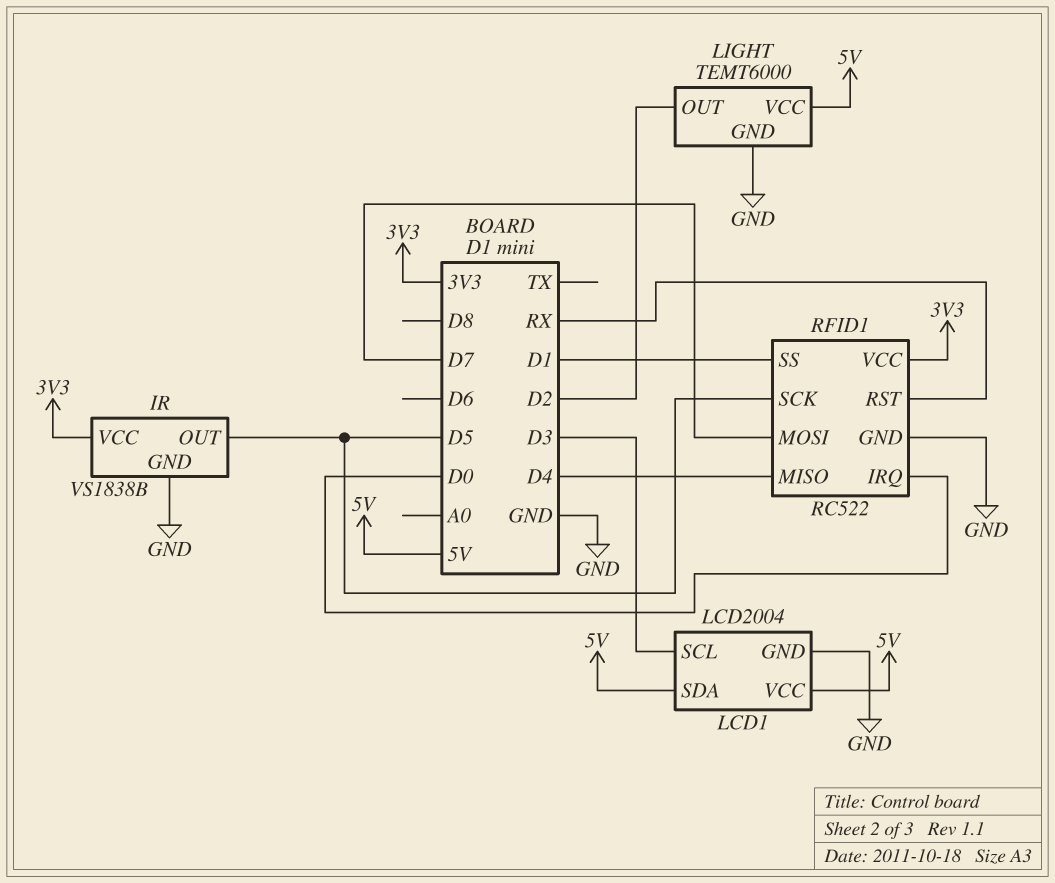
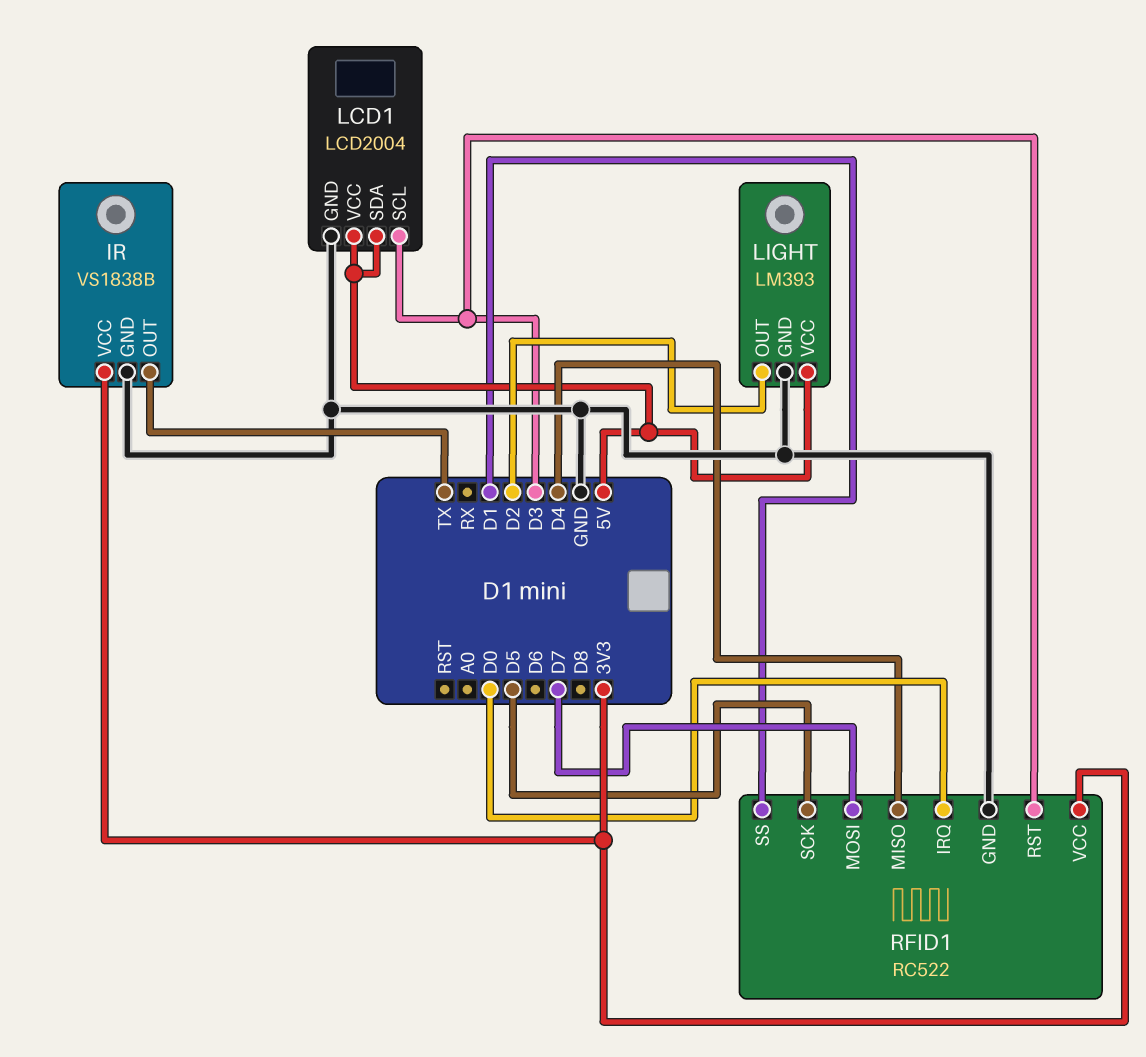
IR pin OUT: D5 -> TX
LIGHT: TEMT6000 -> LM393
RFID1 pin RST: RX -> D3

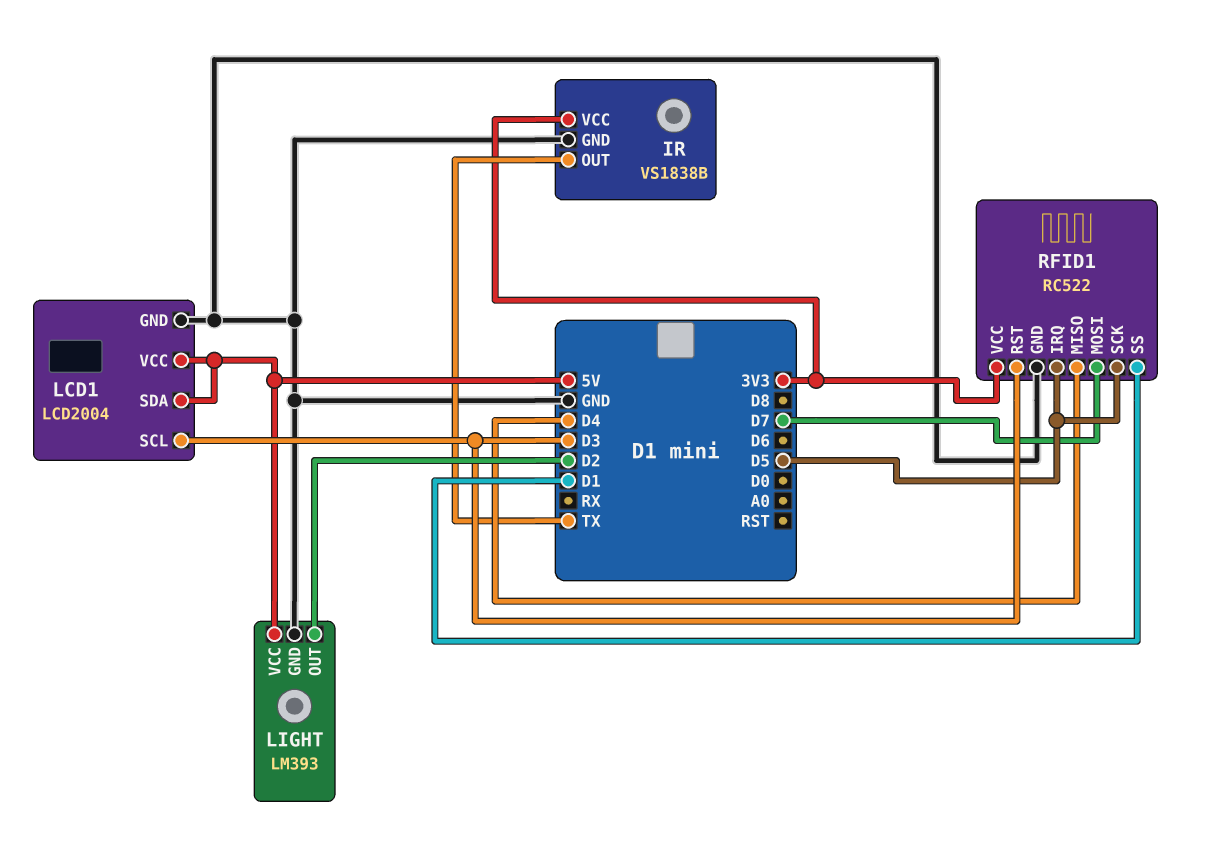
RFID1 pin IRQ: D0 -> D5

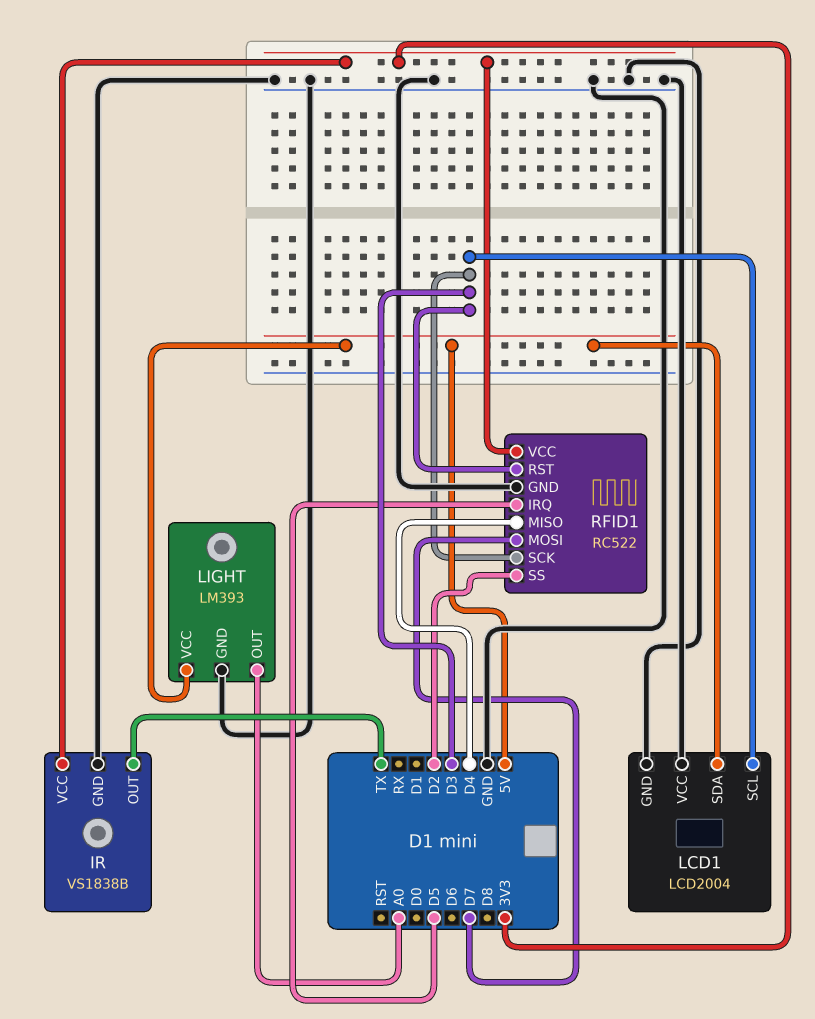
LCD1 pin VCC: 5V -> GND
LIGHT pin OUT: D2 -> A0
RFID1 pin SCK: D5 -> D3
RFID1 pin SS: D1 -> D2

